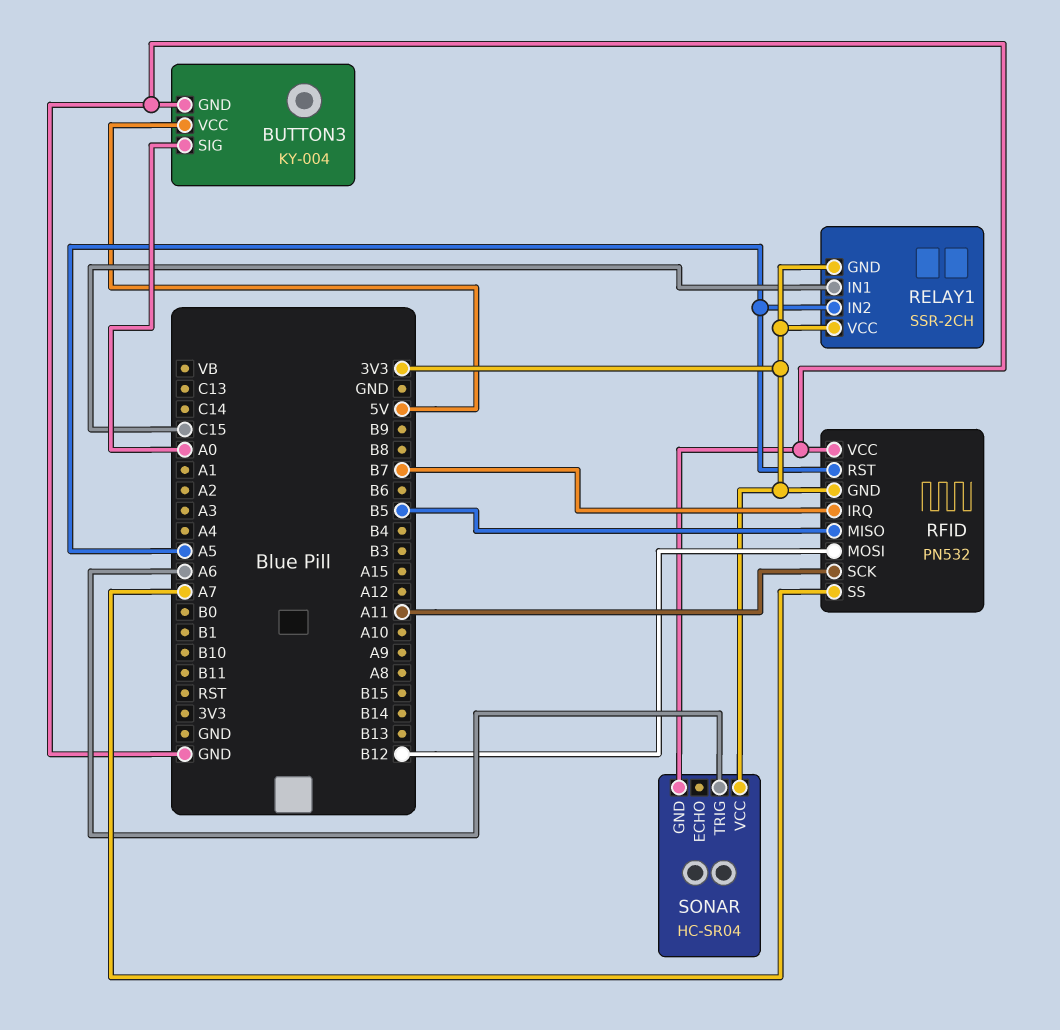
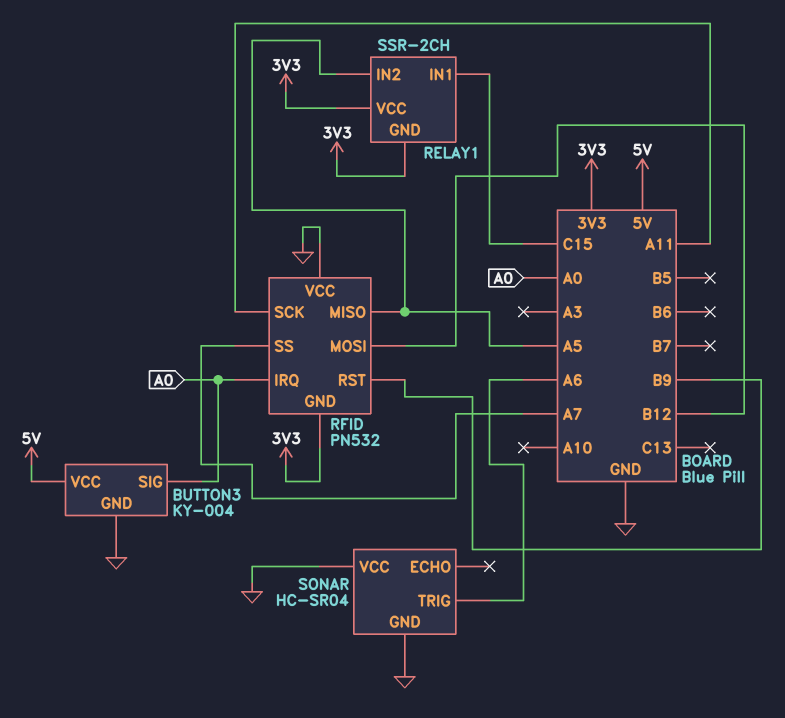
RFID pin IRQ: B7 -> A0
RFID pin MISO: B5 -> A5
RFID pin RST: A5 -> B9
SONAR pin VCC: 3V3 -> GND

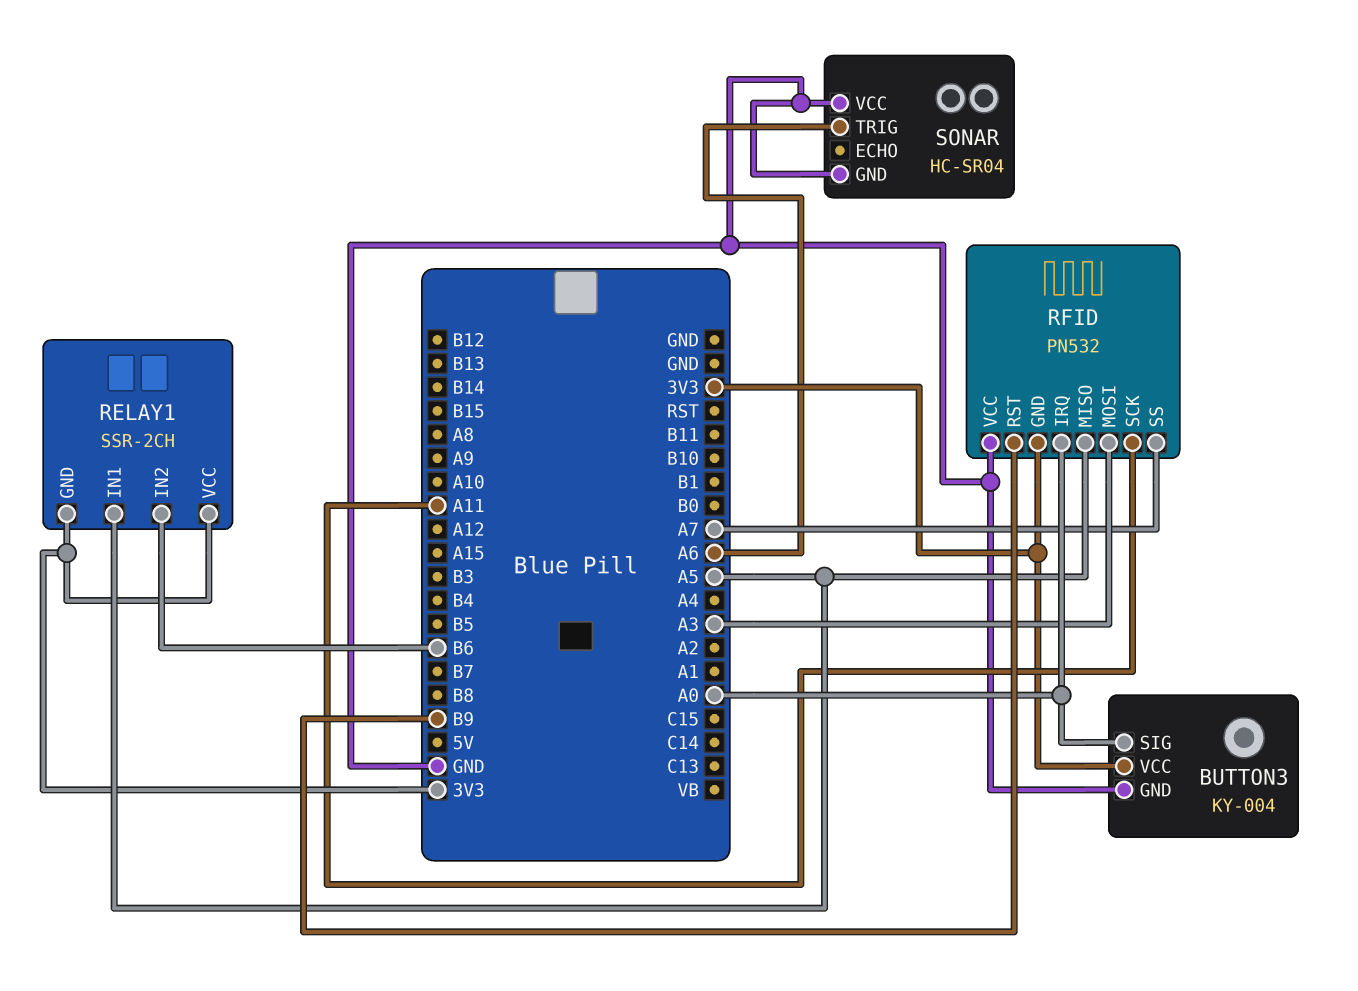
BUTTON3 pin VCC: 5V -> 3V3
RELAY1 pin IN1: C15 -> A5
RELAY1 pin IN2: A5 -> B6
RFID pin MOSI: B12 -> A3

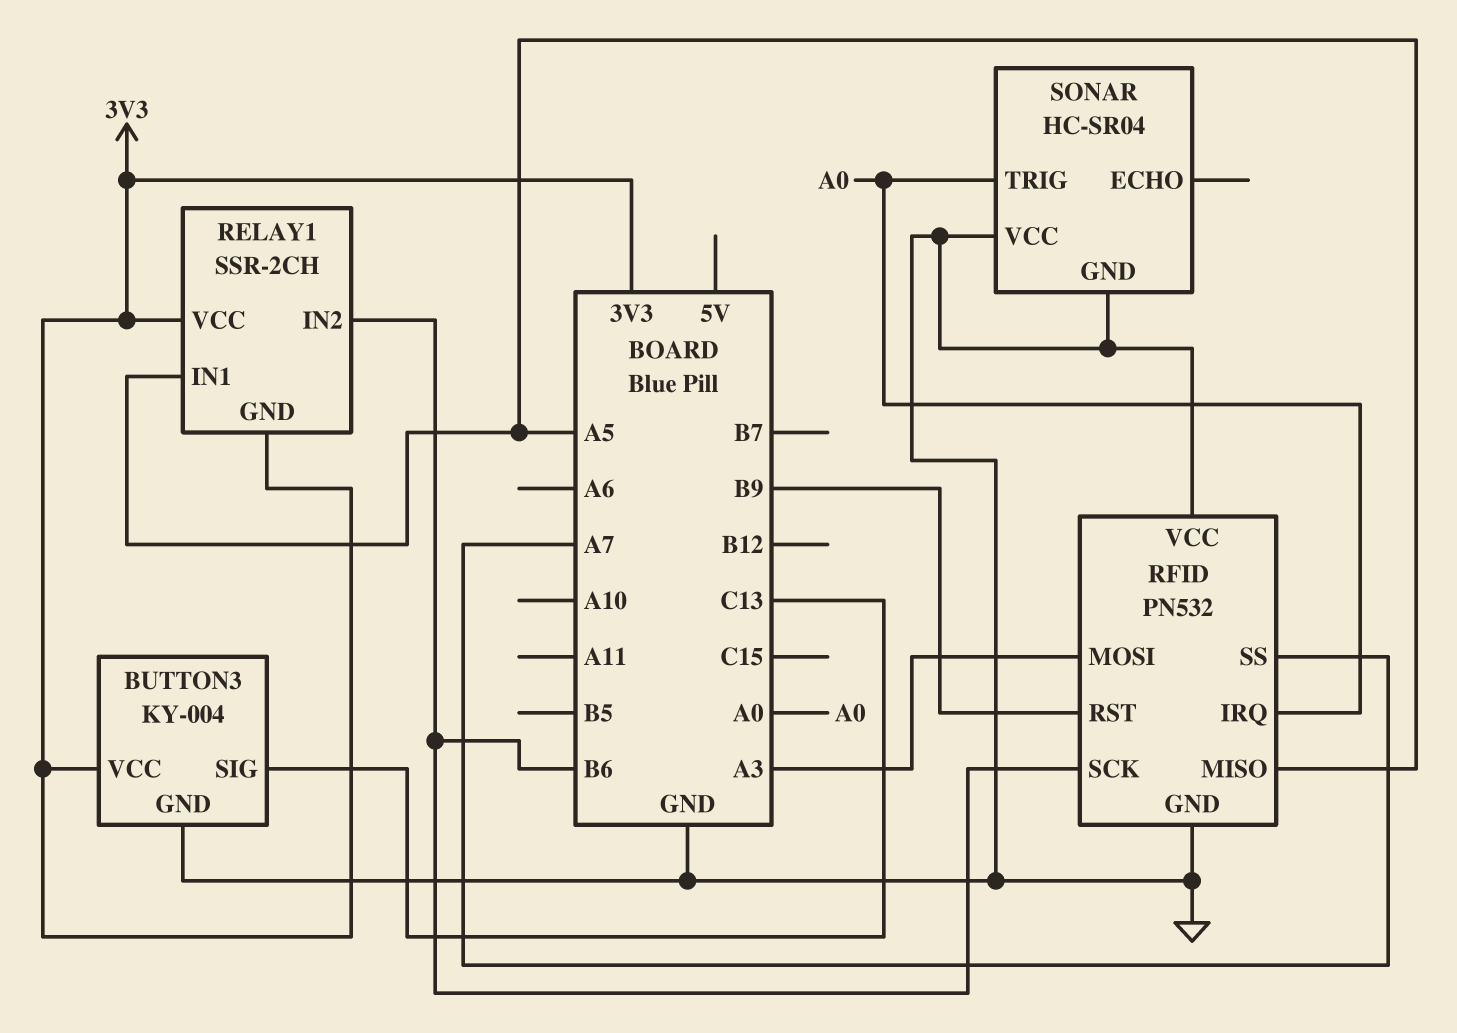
BUTTON3 pin SIG: A0 -> C13
RFID pin GND: 3V3 -> GND
RFID pin SCK: A11 -> B6
SONAR pin TRIG: A6 -> A0

